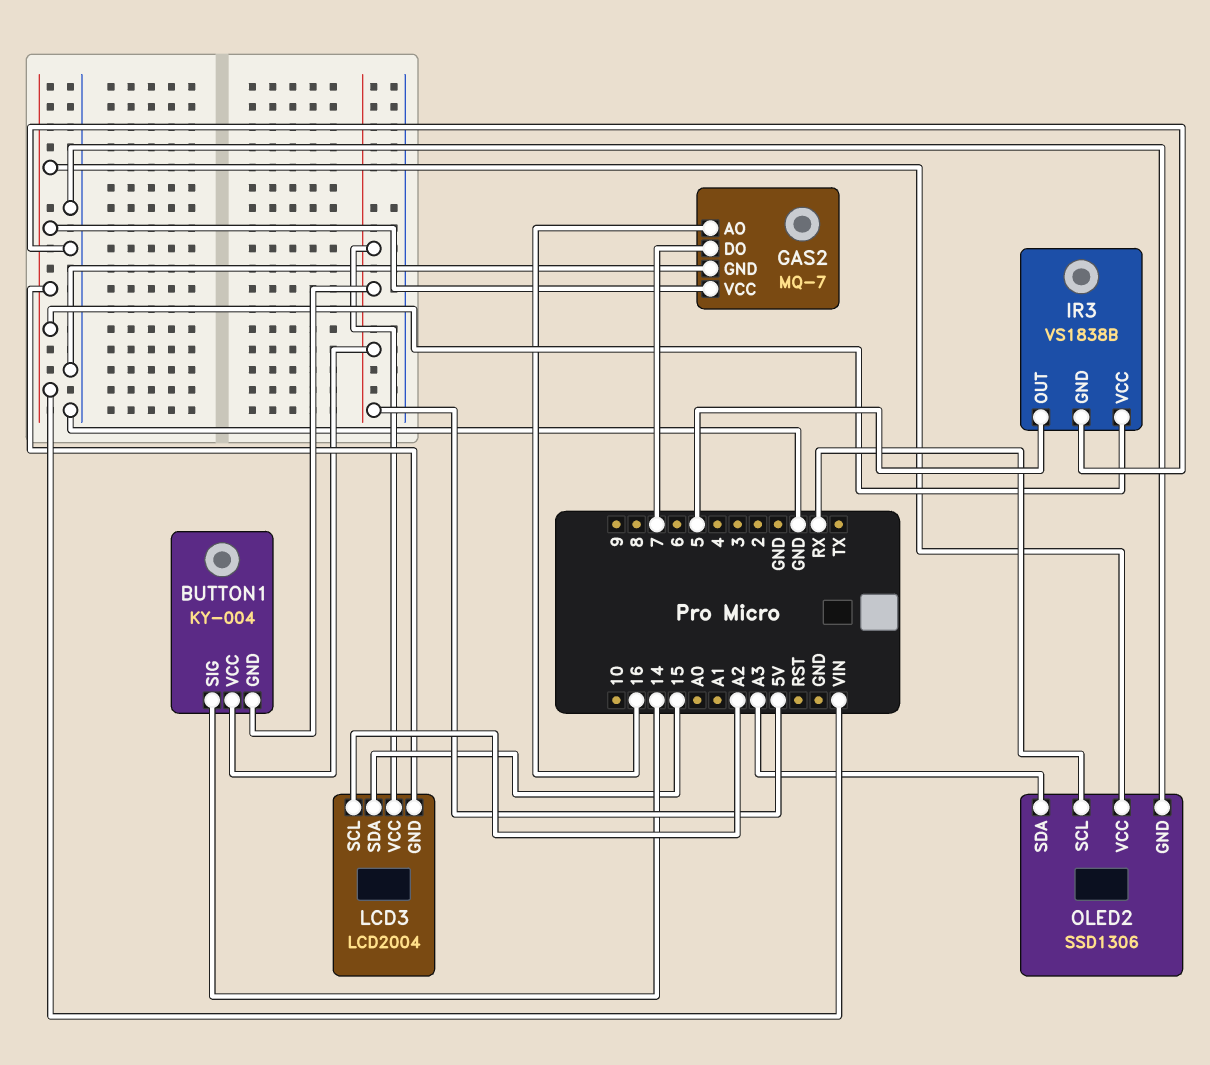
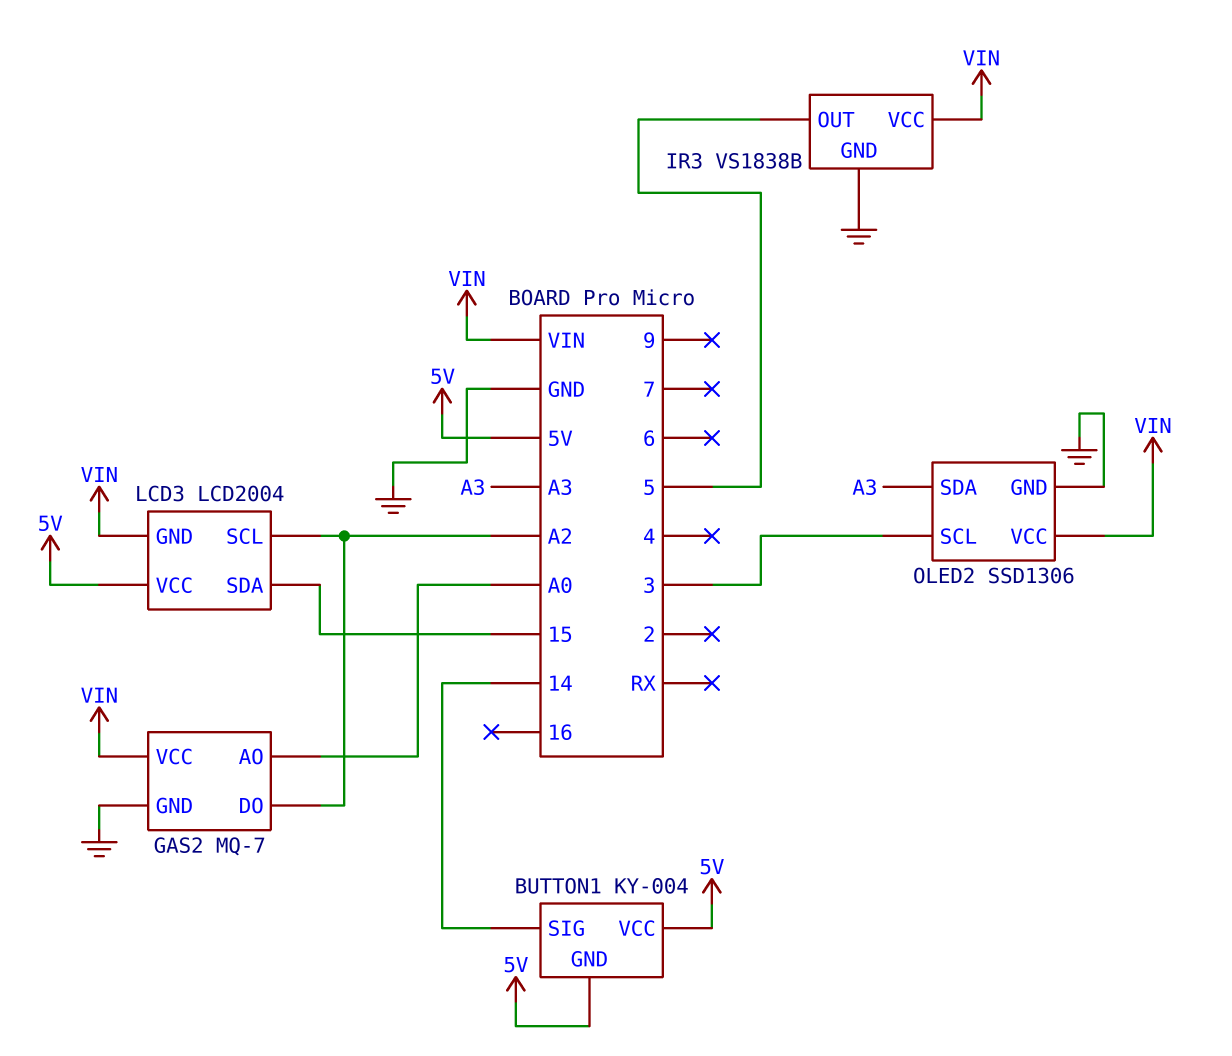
GAS2 pin AO: 16 -> A0
GAS2 pin DO: 7 -> A2
OLED2 pin SCL: RX -> 3

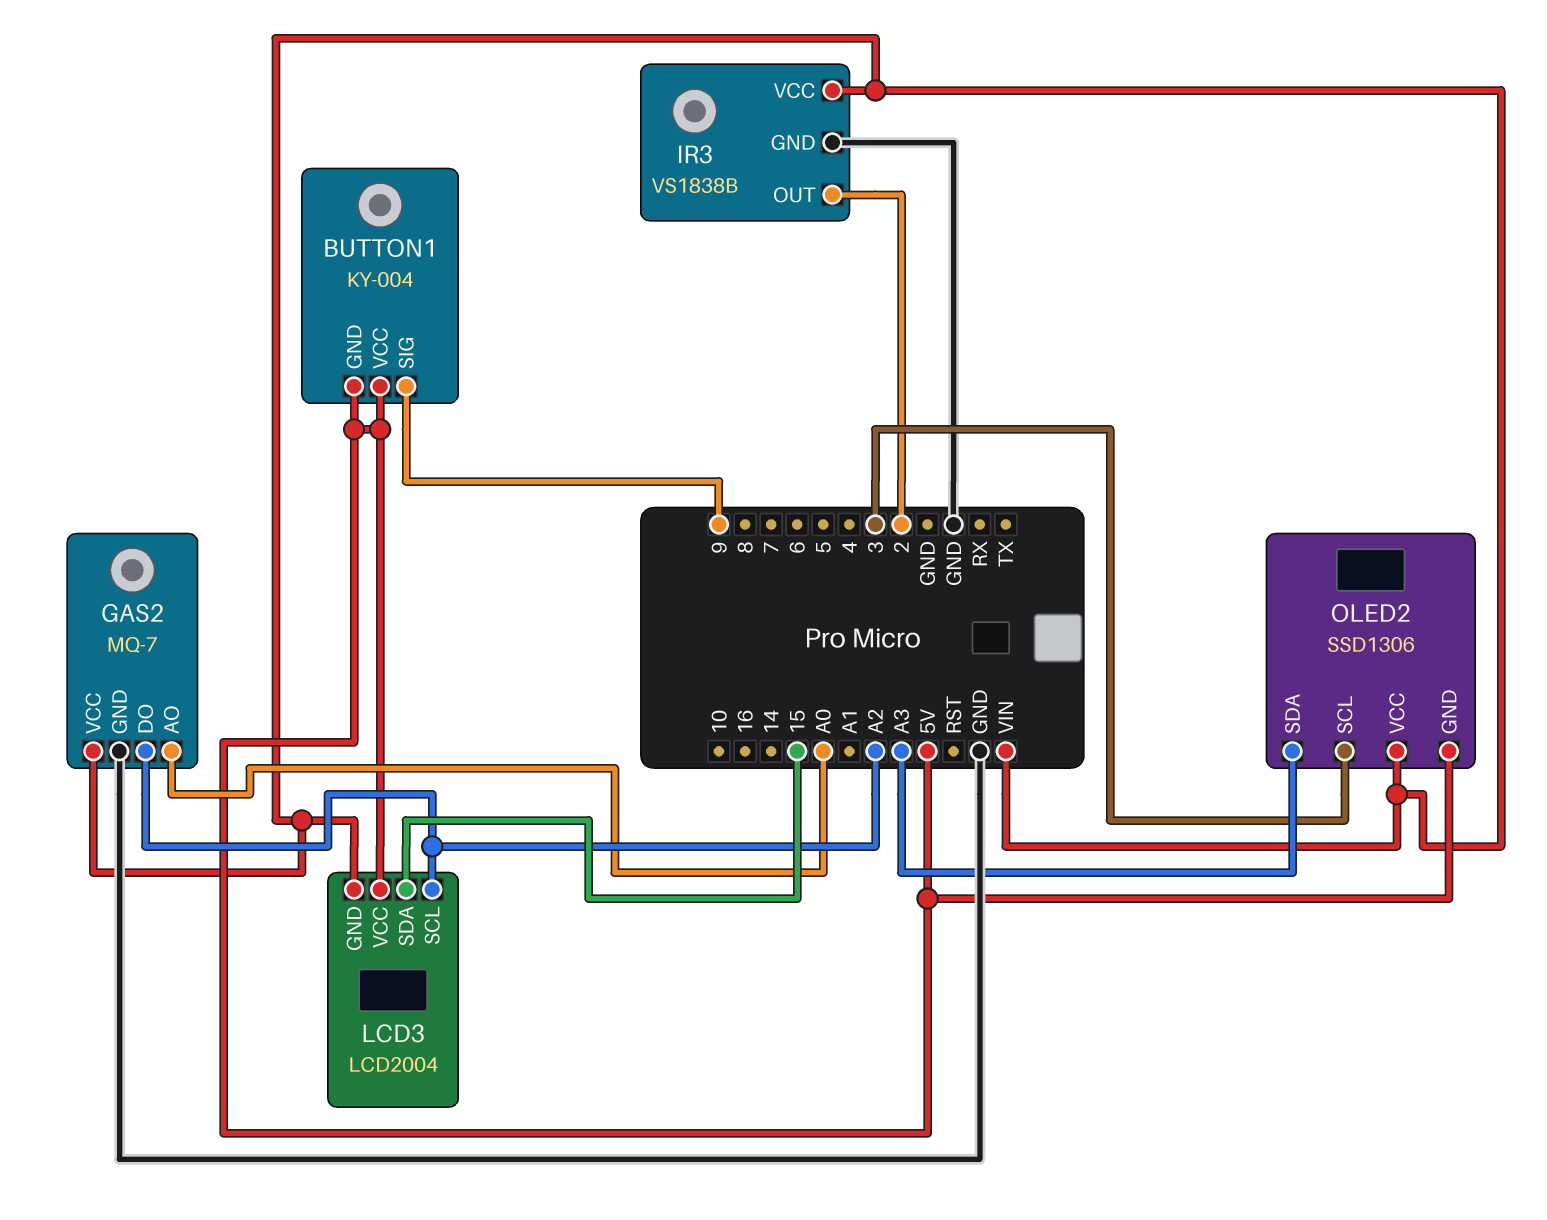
BUTTON1 pin SIG: 14 -> 9
IR3 pin OUT: 5 -> 2
OLED2 pin GND: GND -> 5V

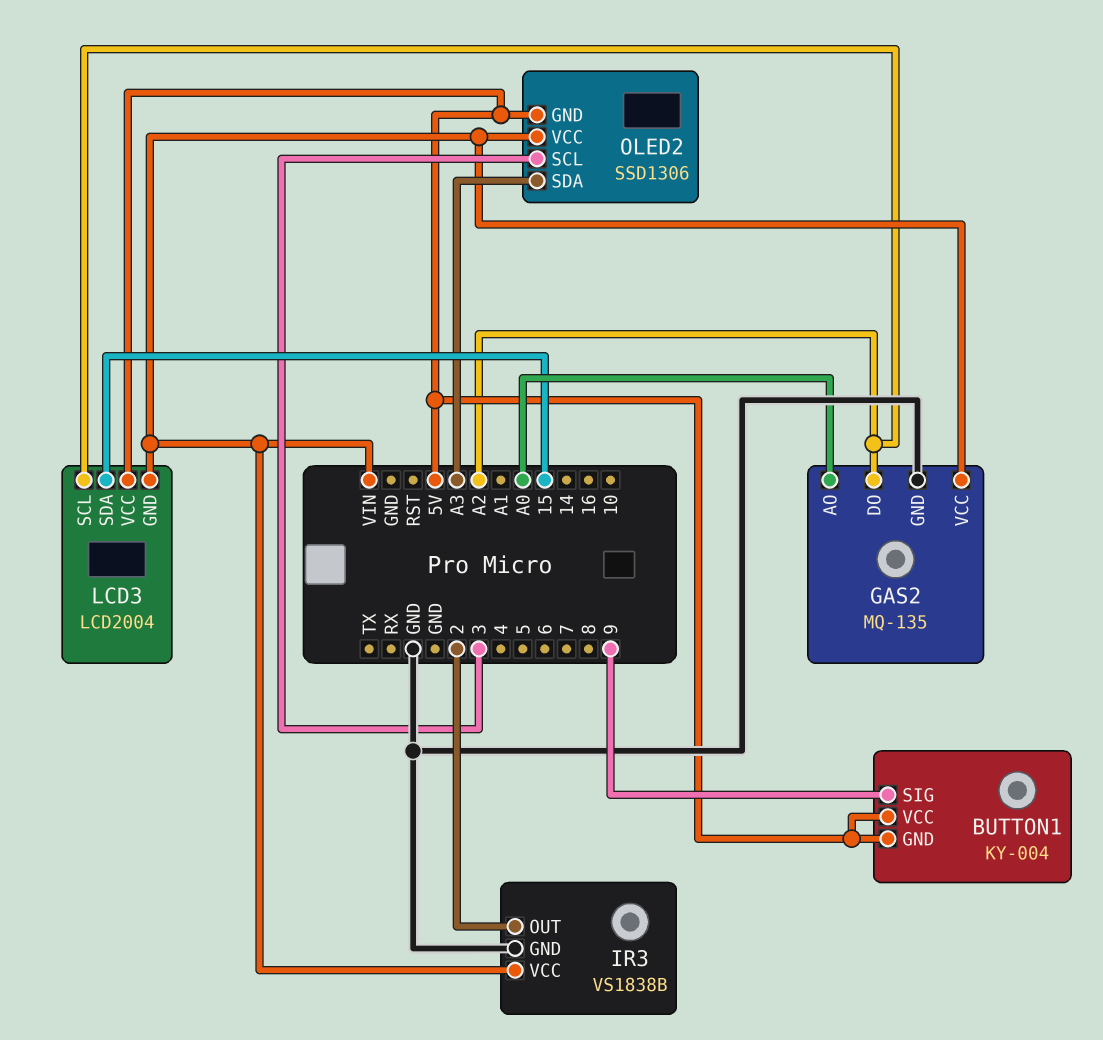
GAS2: MQ-7 -> MQ-135

